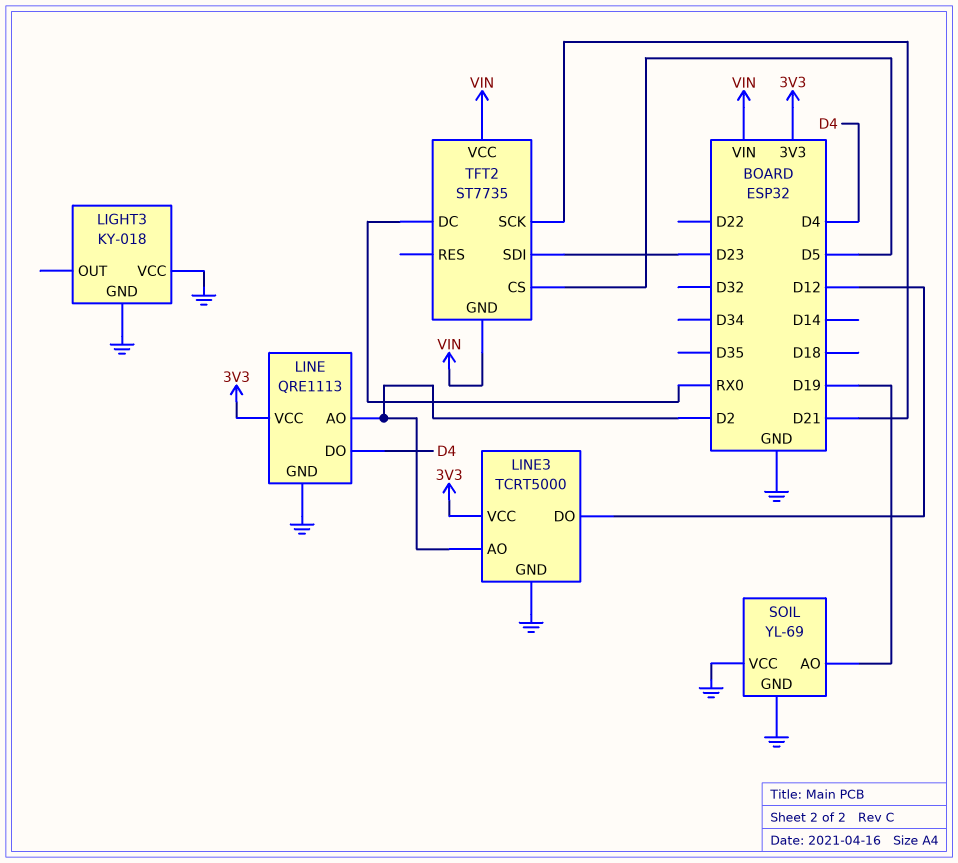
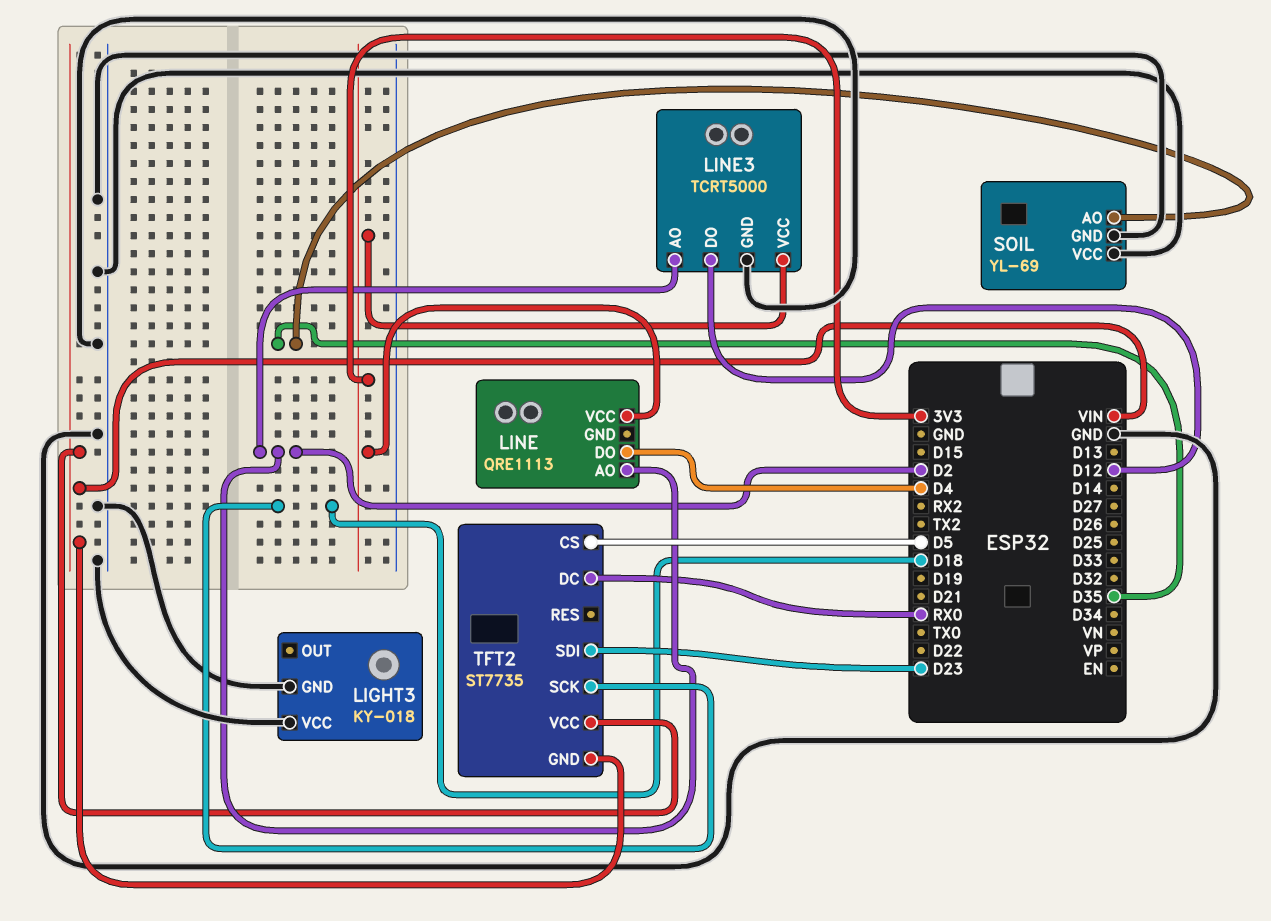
LINE pin GND: GND -> none
SOIL pin AO: D19 -> D35
TFT2 pin SCK: D21 -> D18

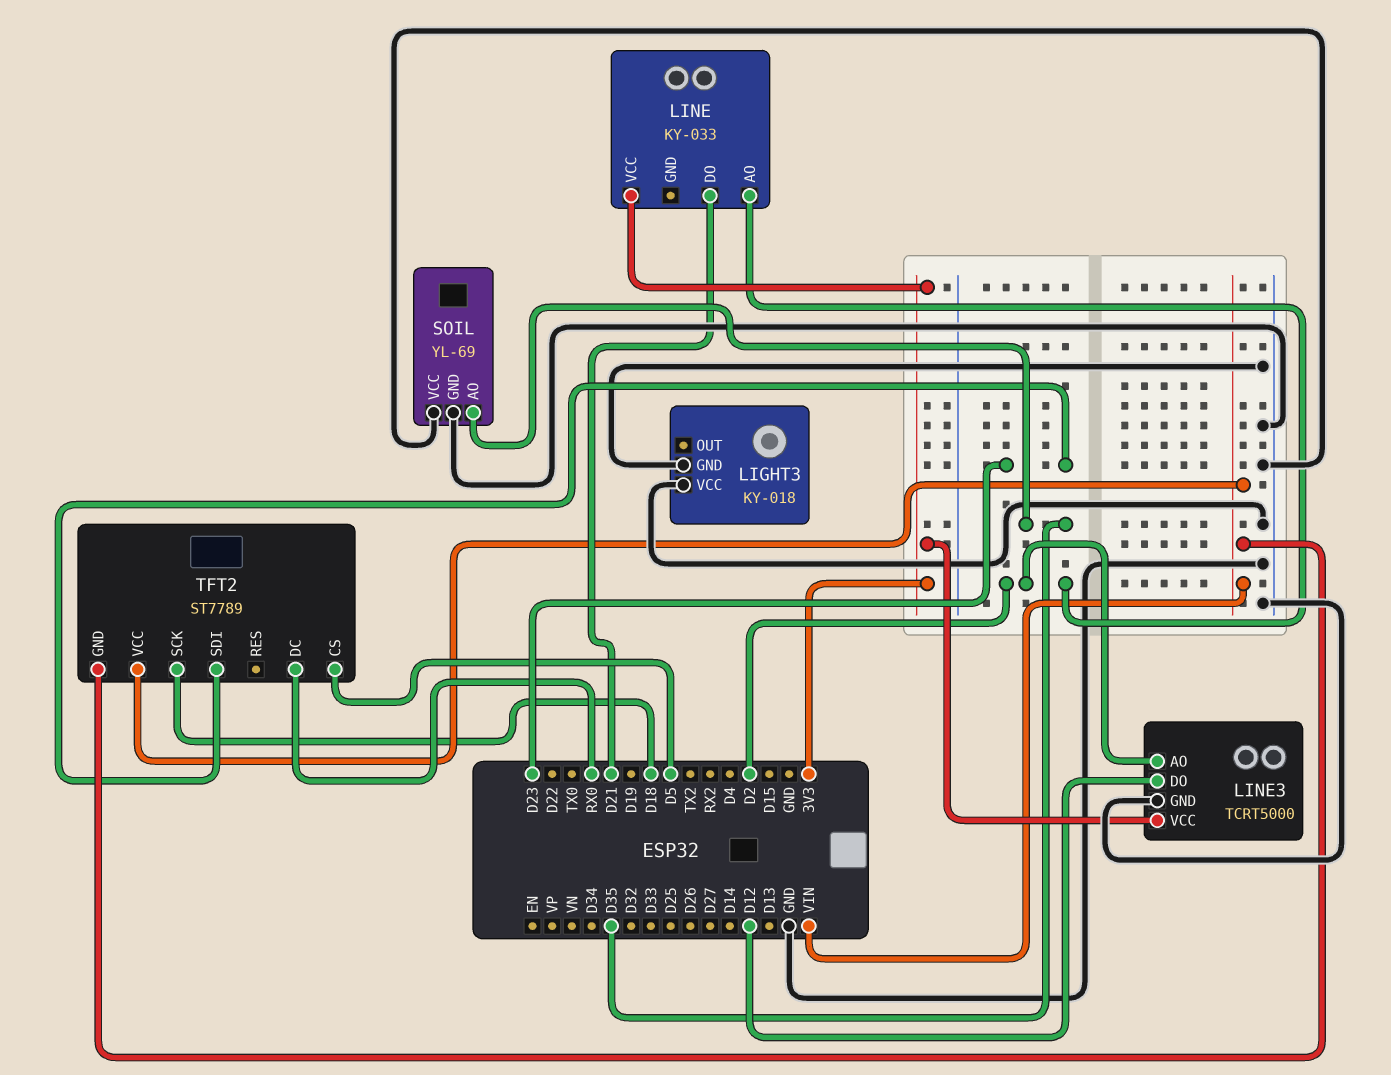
LINE: QRE1113 -> KY-033
LINE pin DO: D4 -> D21
TFT2: ST7735 -> ST7789

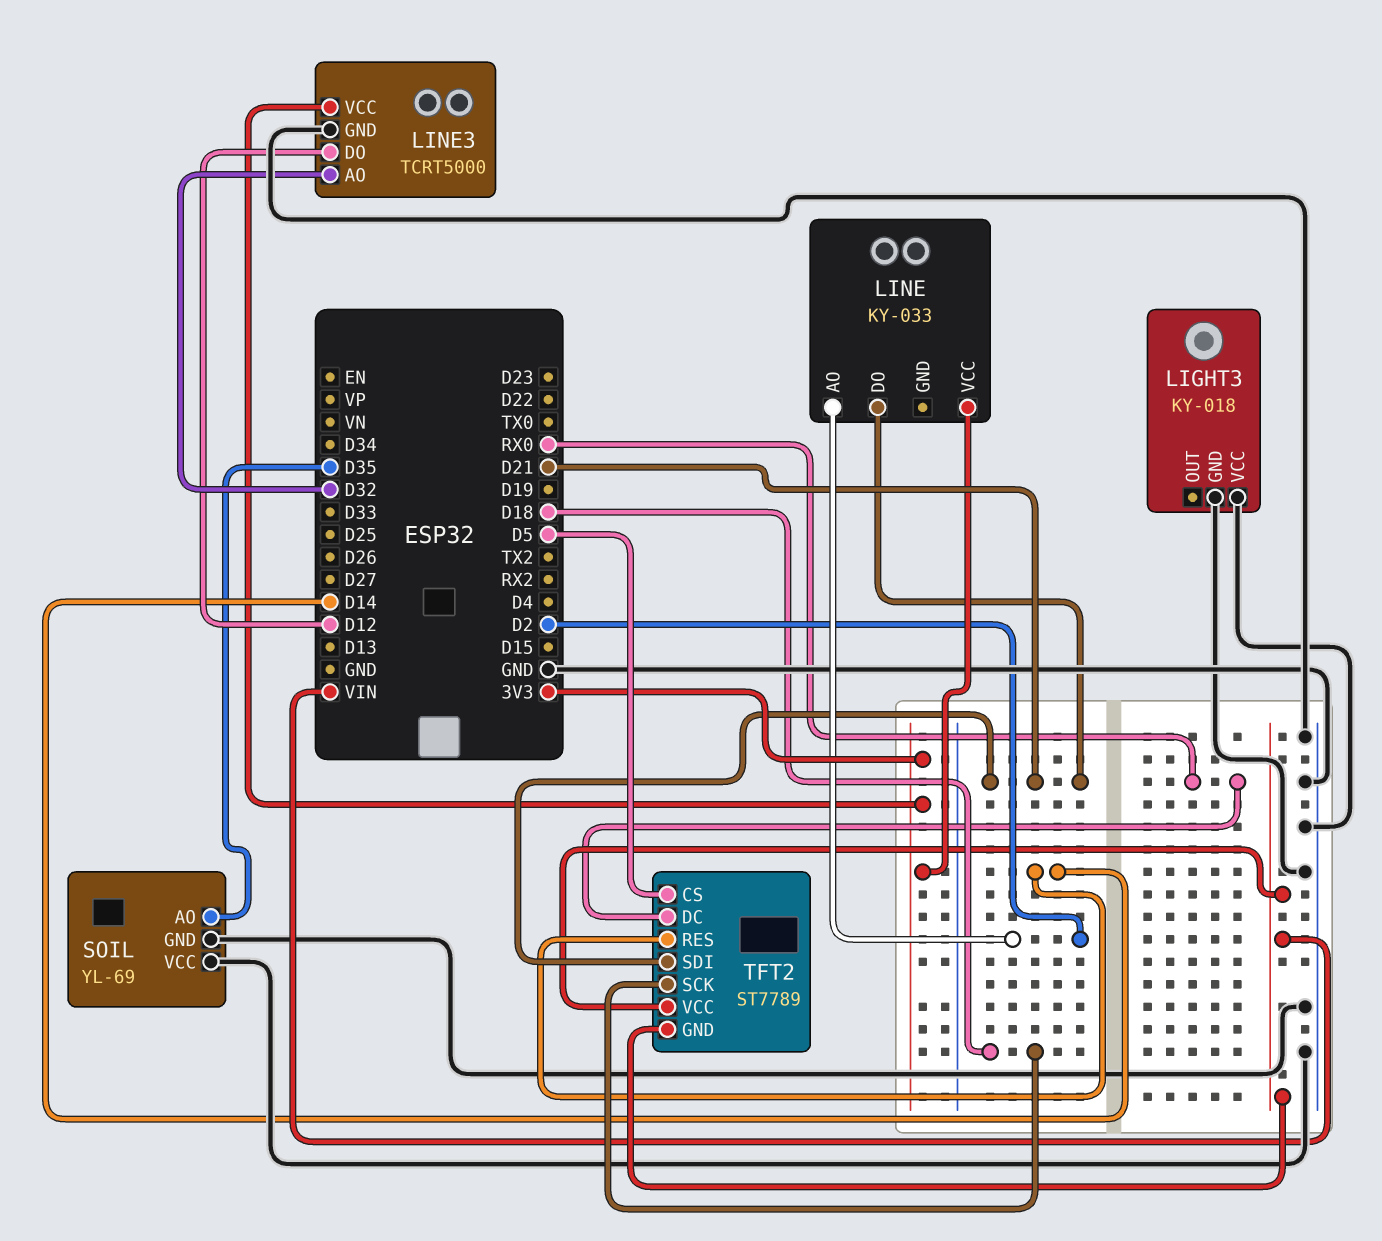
LINE3 pin AO: D2 -> D32
TFT2 pin RES: none -> D14
TFT2 pin SDI: D23 -> D21

